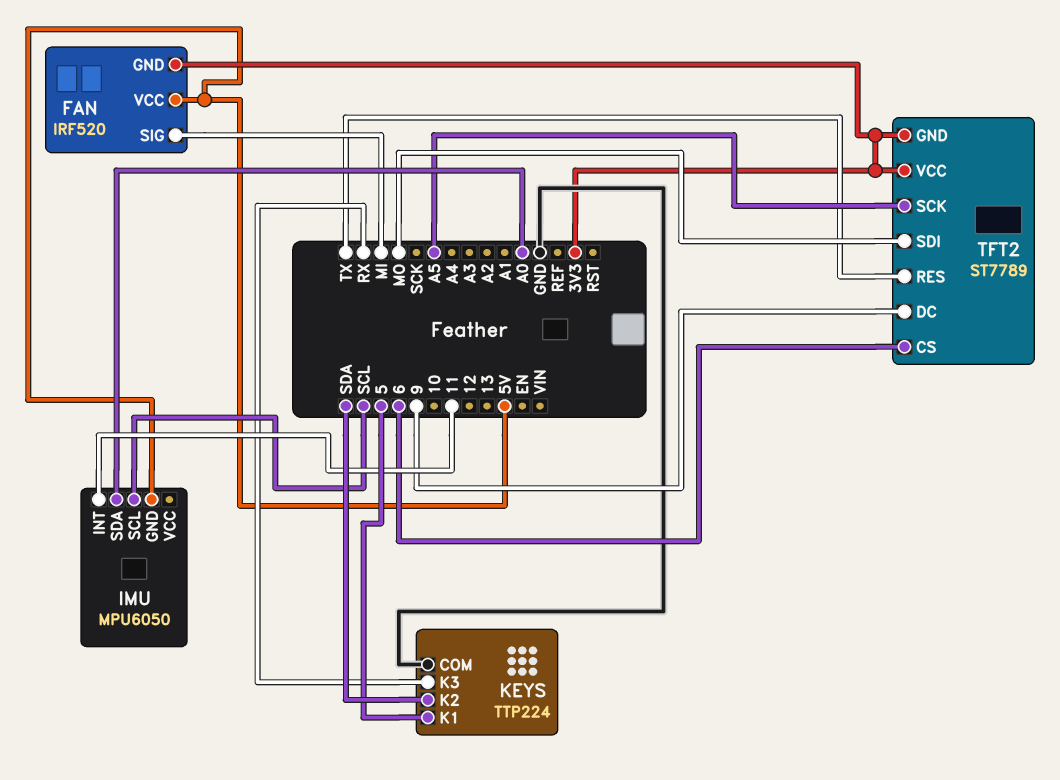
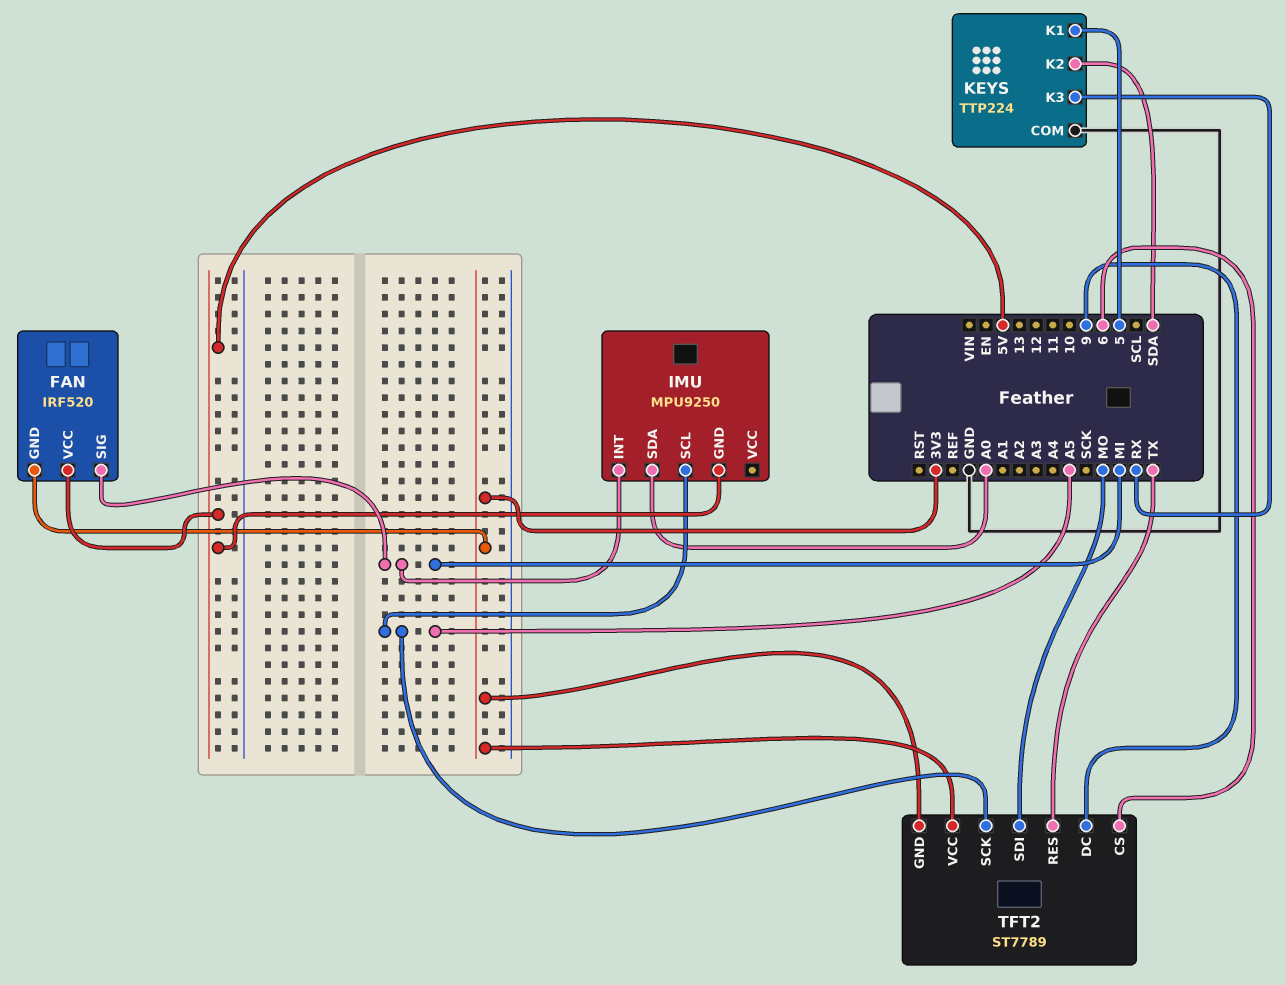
IMU: MPU6050 -> MPU9250
IMU pin INT: 11 -> MI
IMU pin SCL: SCL -> A5

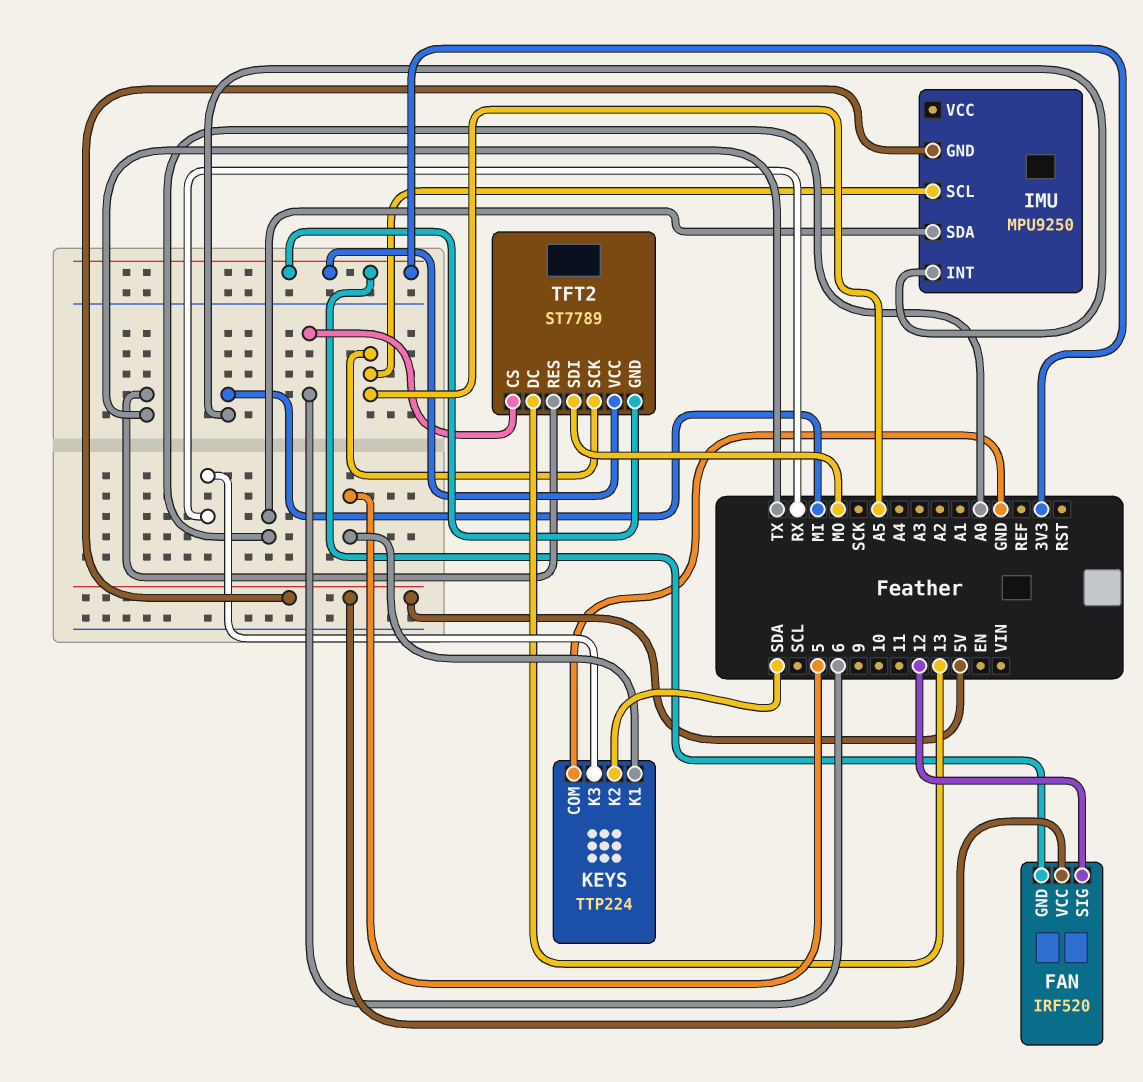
FAN pin SIG: MI -> 12
TFT2 pin DC: 9 -> 13

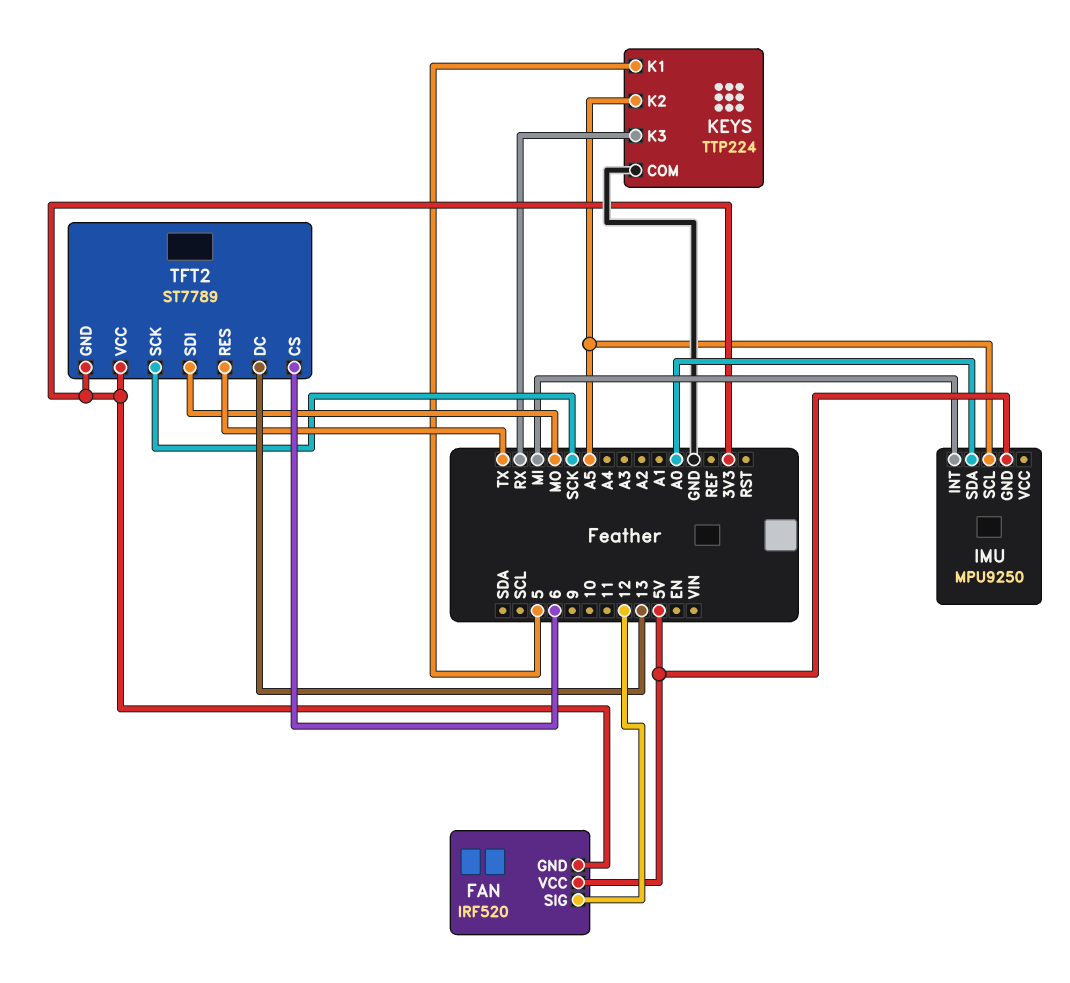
KEYS pin K2: SDA -> A5
TFT2 pin SCK: A5 -> SCK

